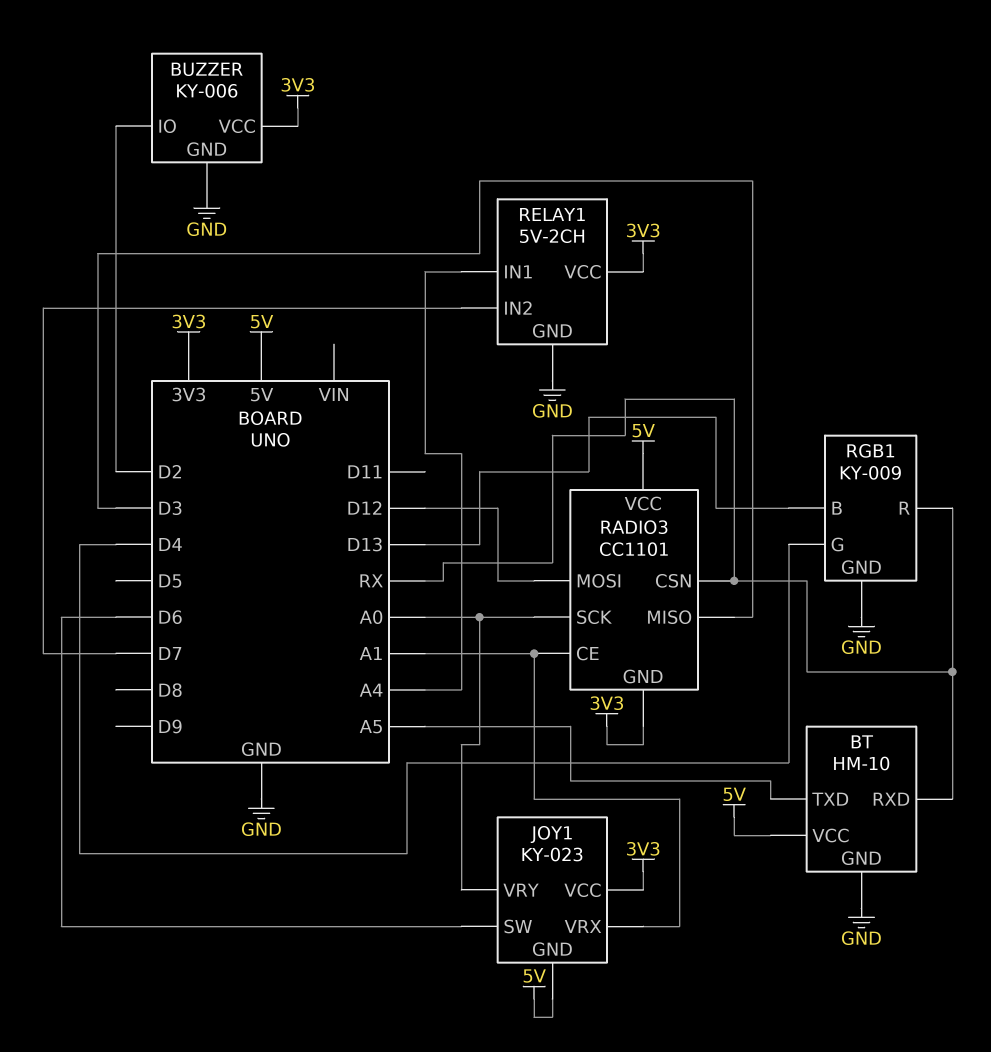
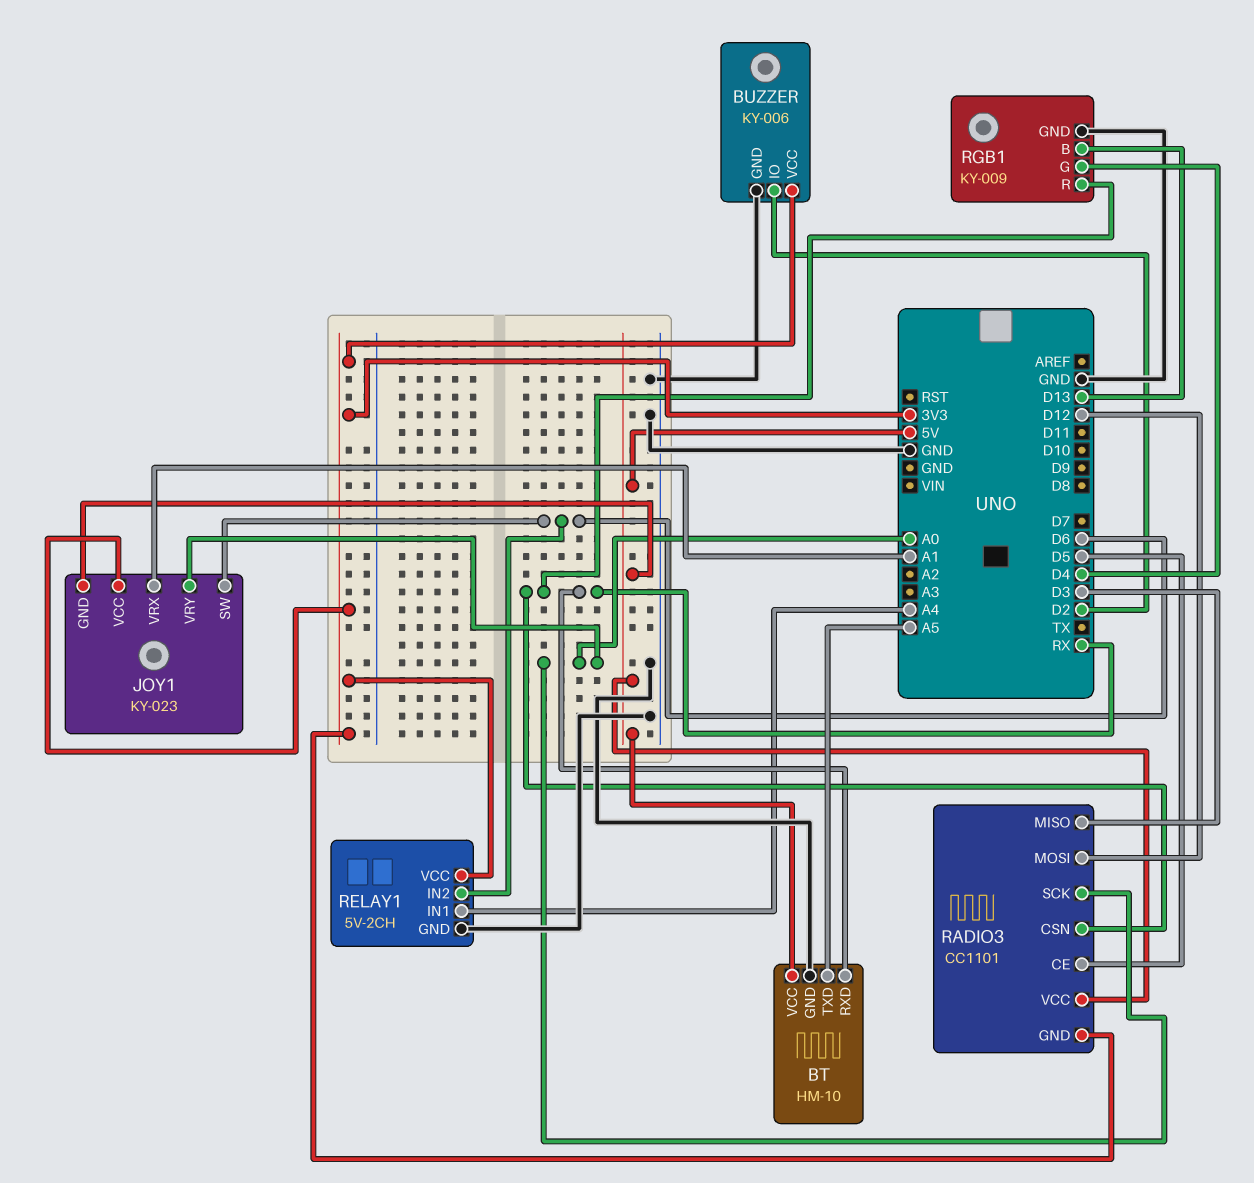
RADIO3 pin CE: A1 -> D5
RELAY1 pin IN2: D7 -> D6

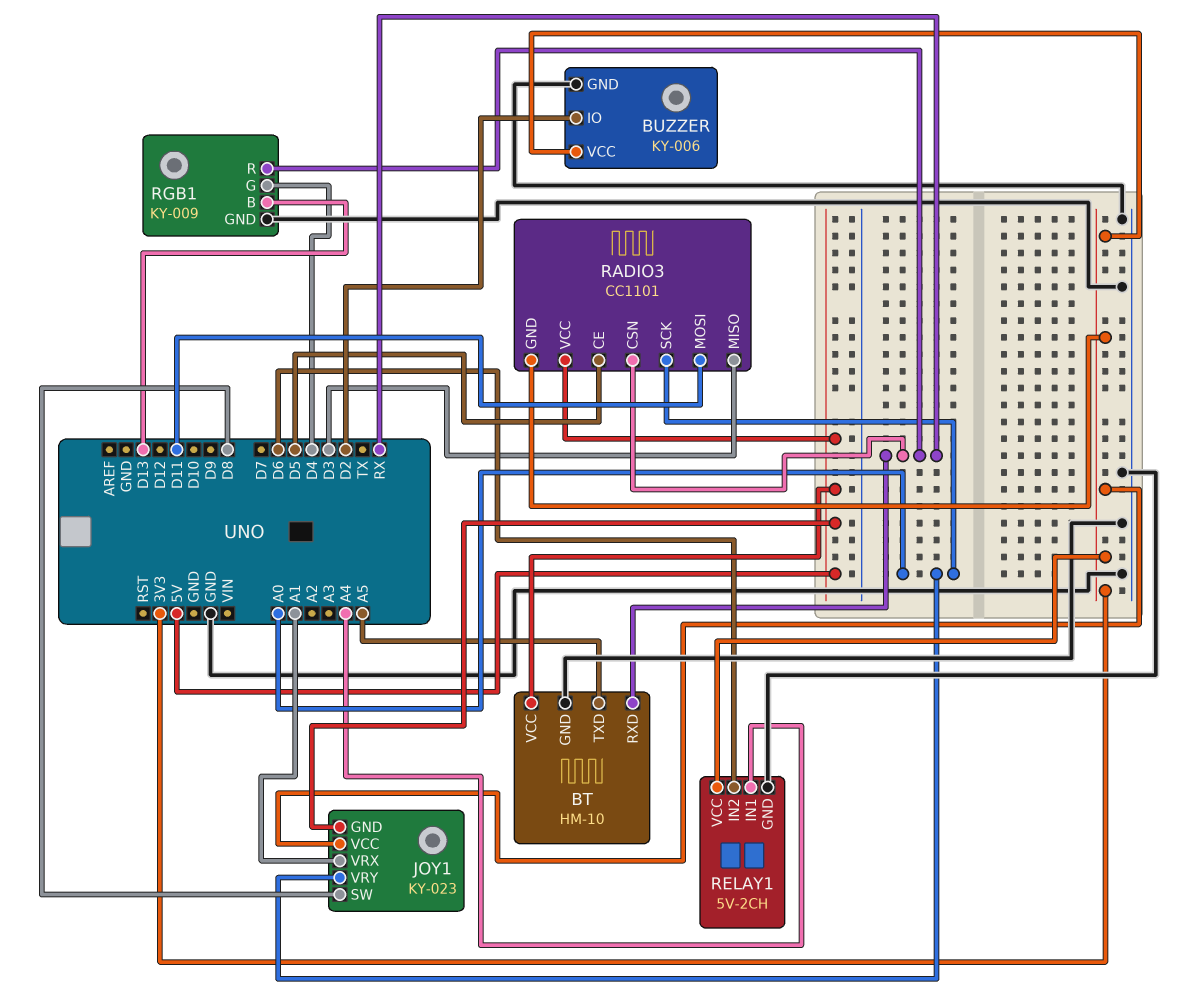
JOY1 pin SW: D6 -> D8
RADIO3 pin MOSI: D12 -> D11

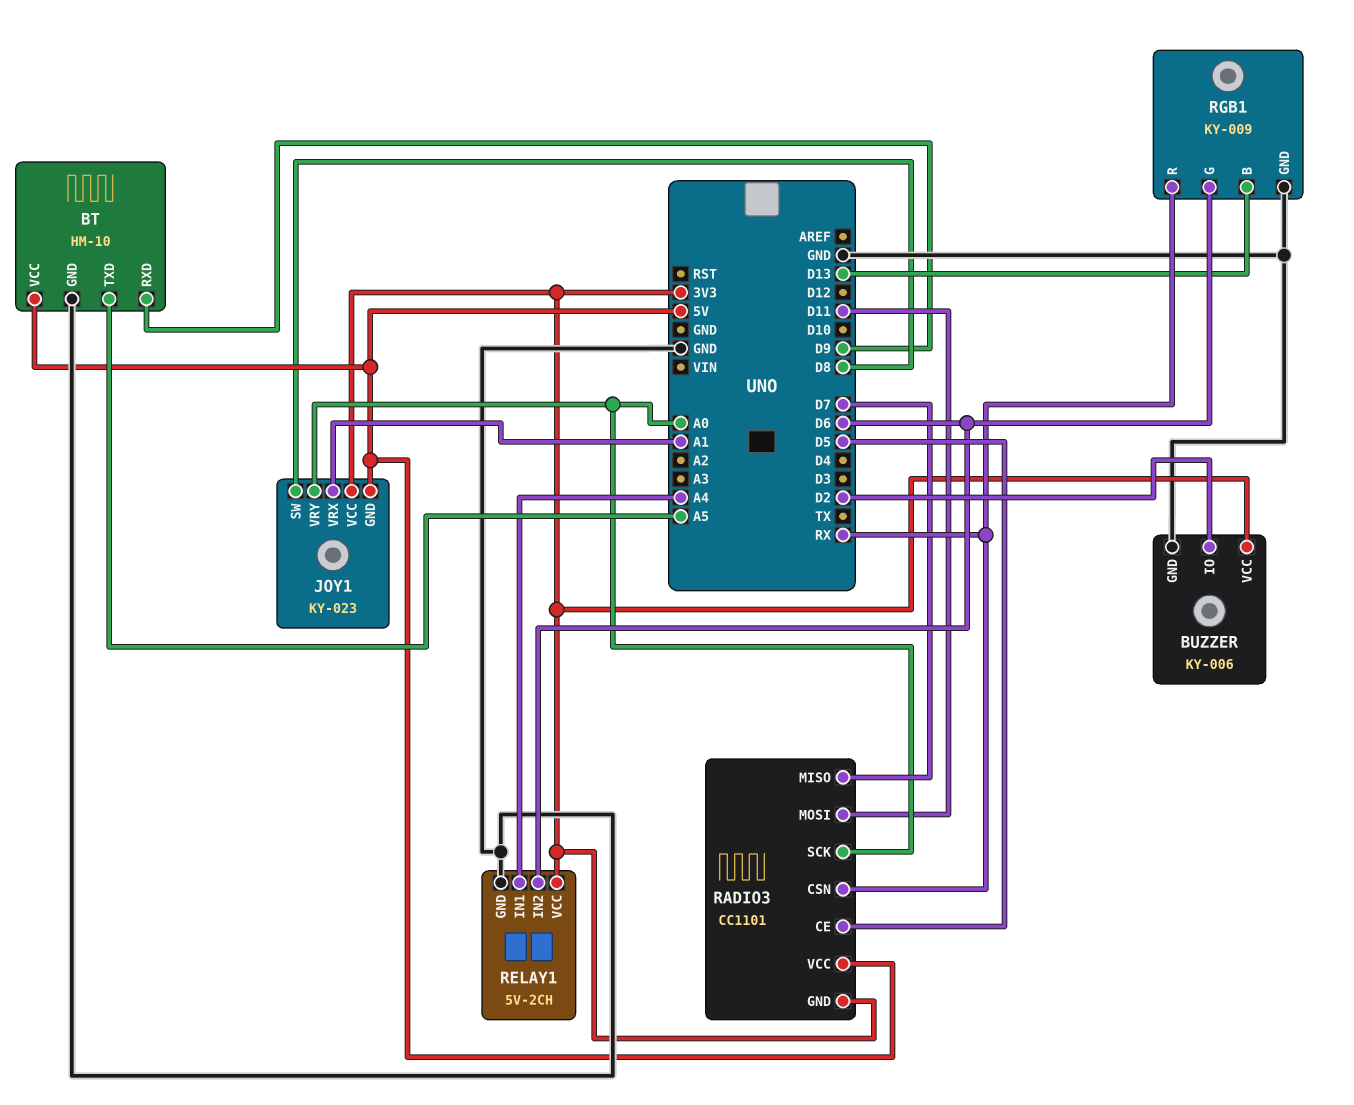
BT pin RXD: RX -> D9
RADIO3 pin MISO: D3 -> D7
RGB1 pin G: D4 -> D6

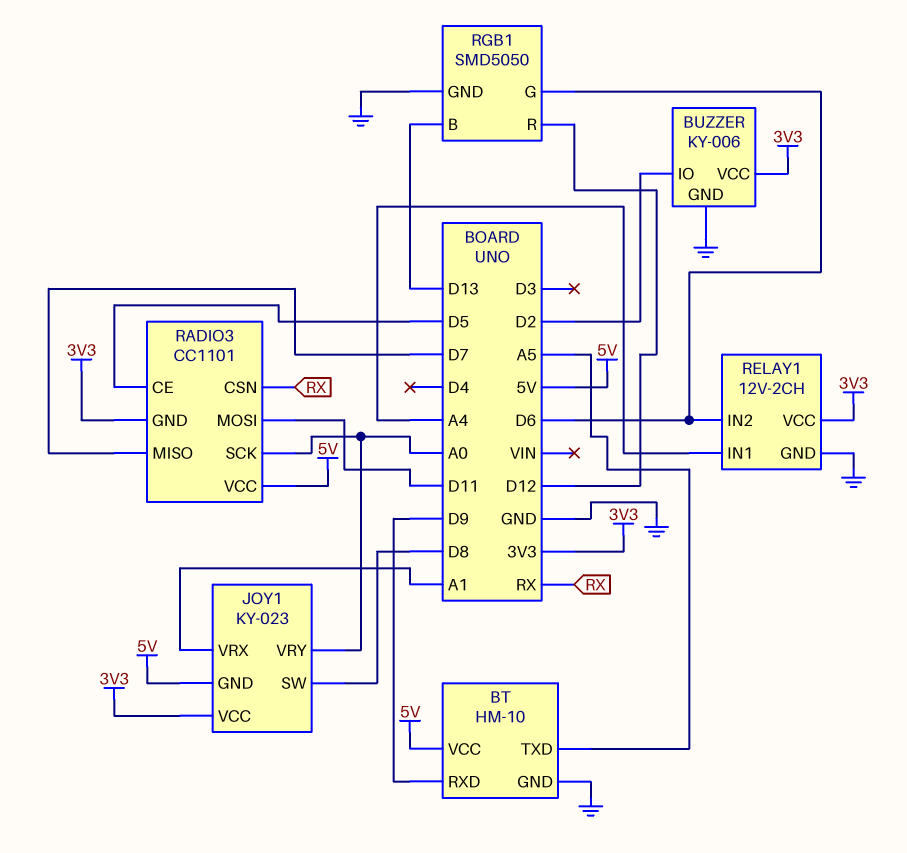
RELAY1: 5V-2CH -> 12V-2CH
RGB1: KY-009 -> SMD5050
RGB1 pin R: RX -> D12

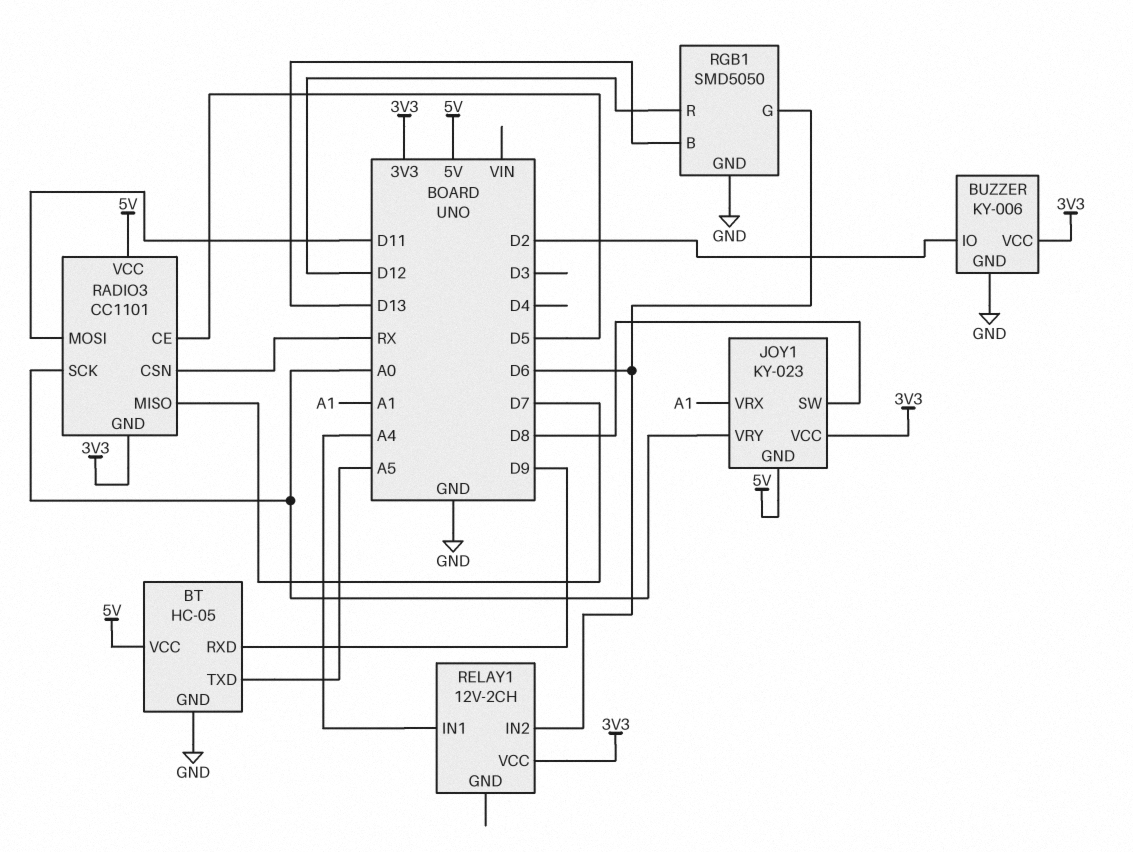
BT: HM-10 -> HC-05
RELAY1 pin GND: GND -> none

